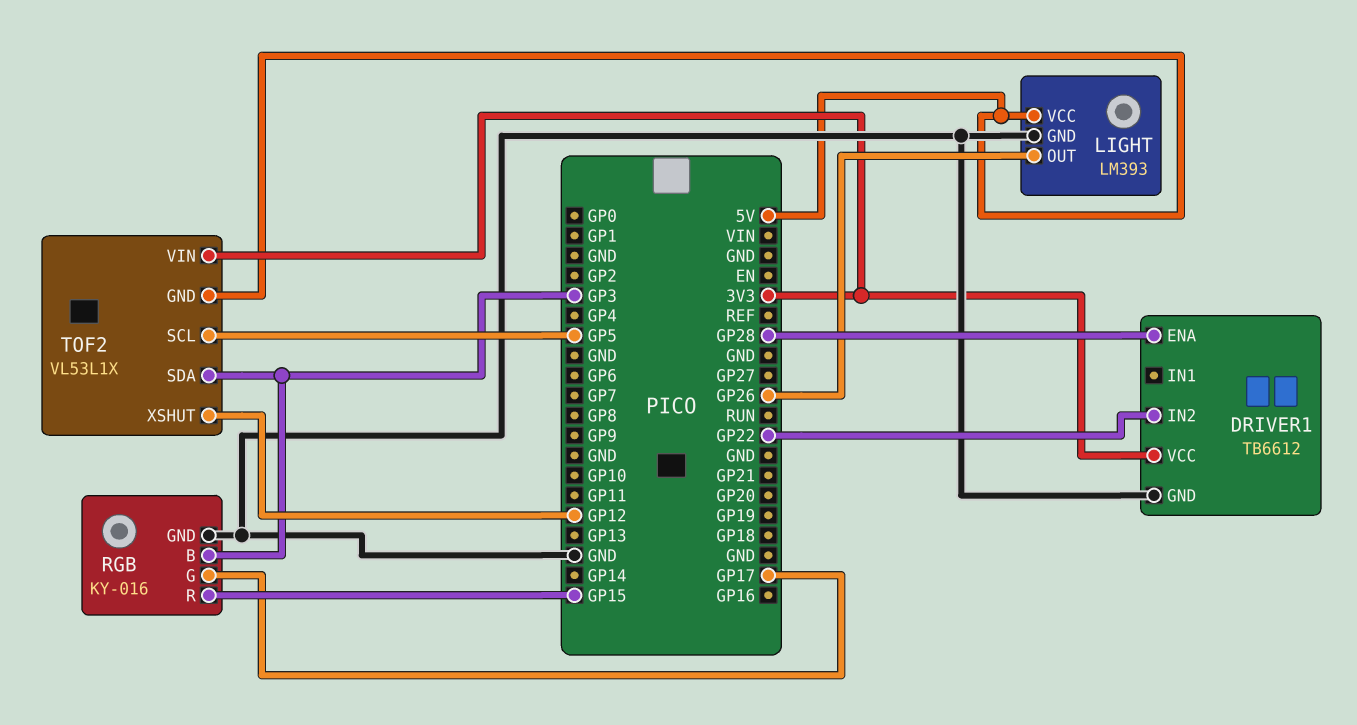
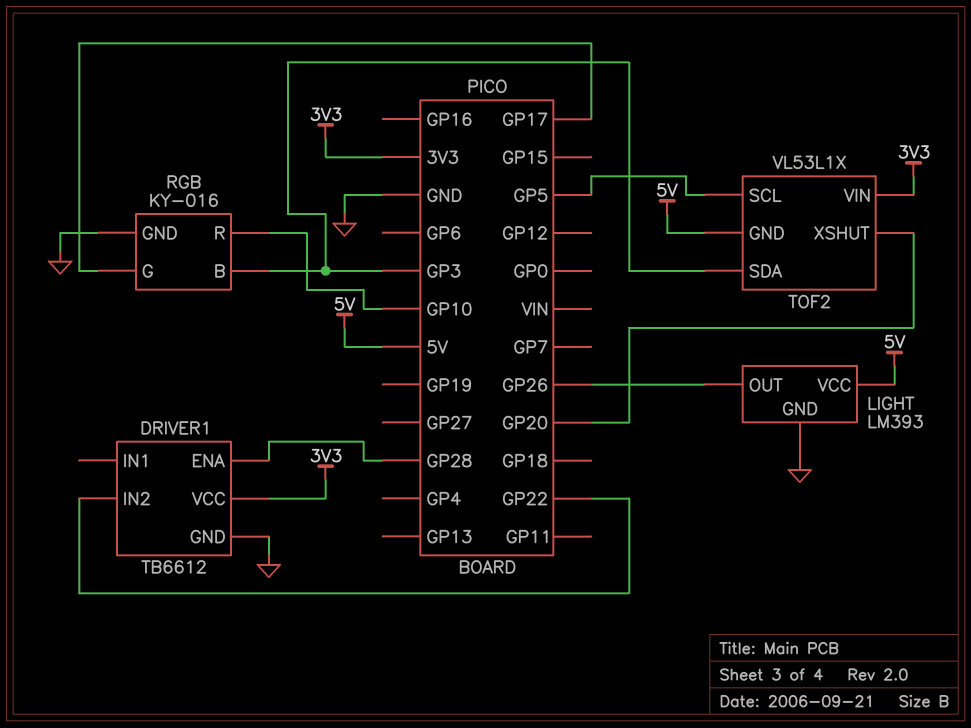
RGB pin R: GP15 -> GP10
TOF2 pin XSHUT: GP12 -> GP20

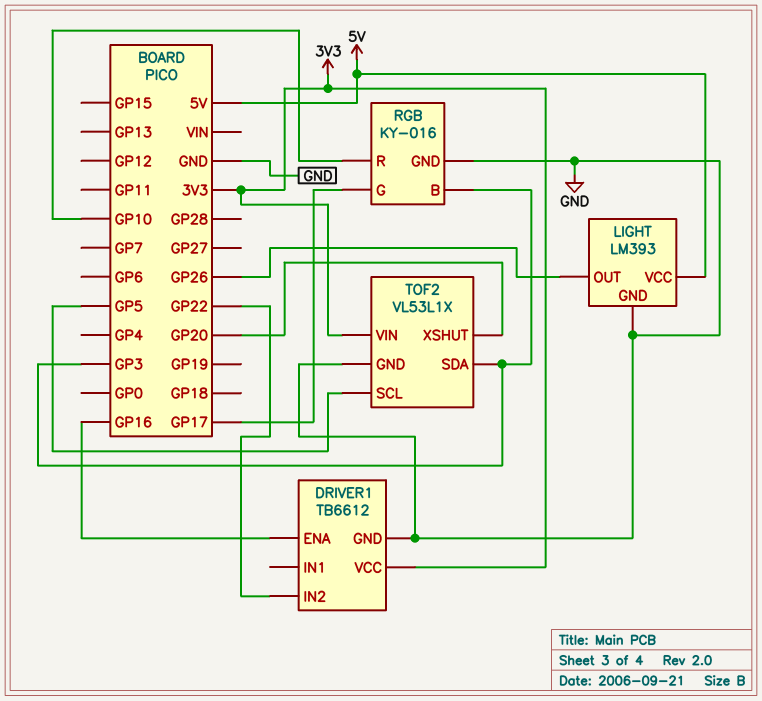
DRIVER1 pin ENA: GP28 -> GP16
TOF2 pin GND: 5V -> GND

